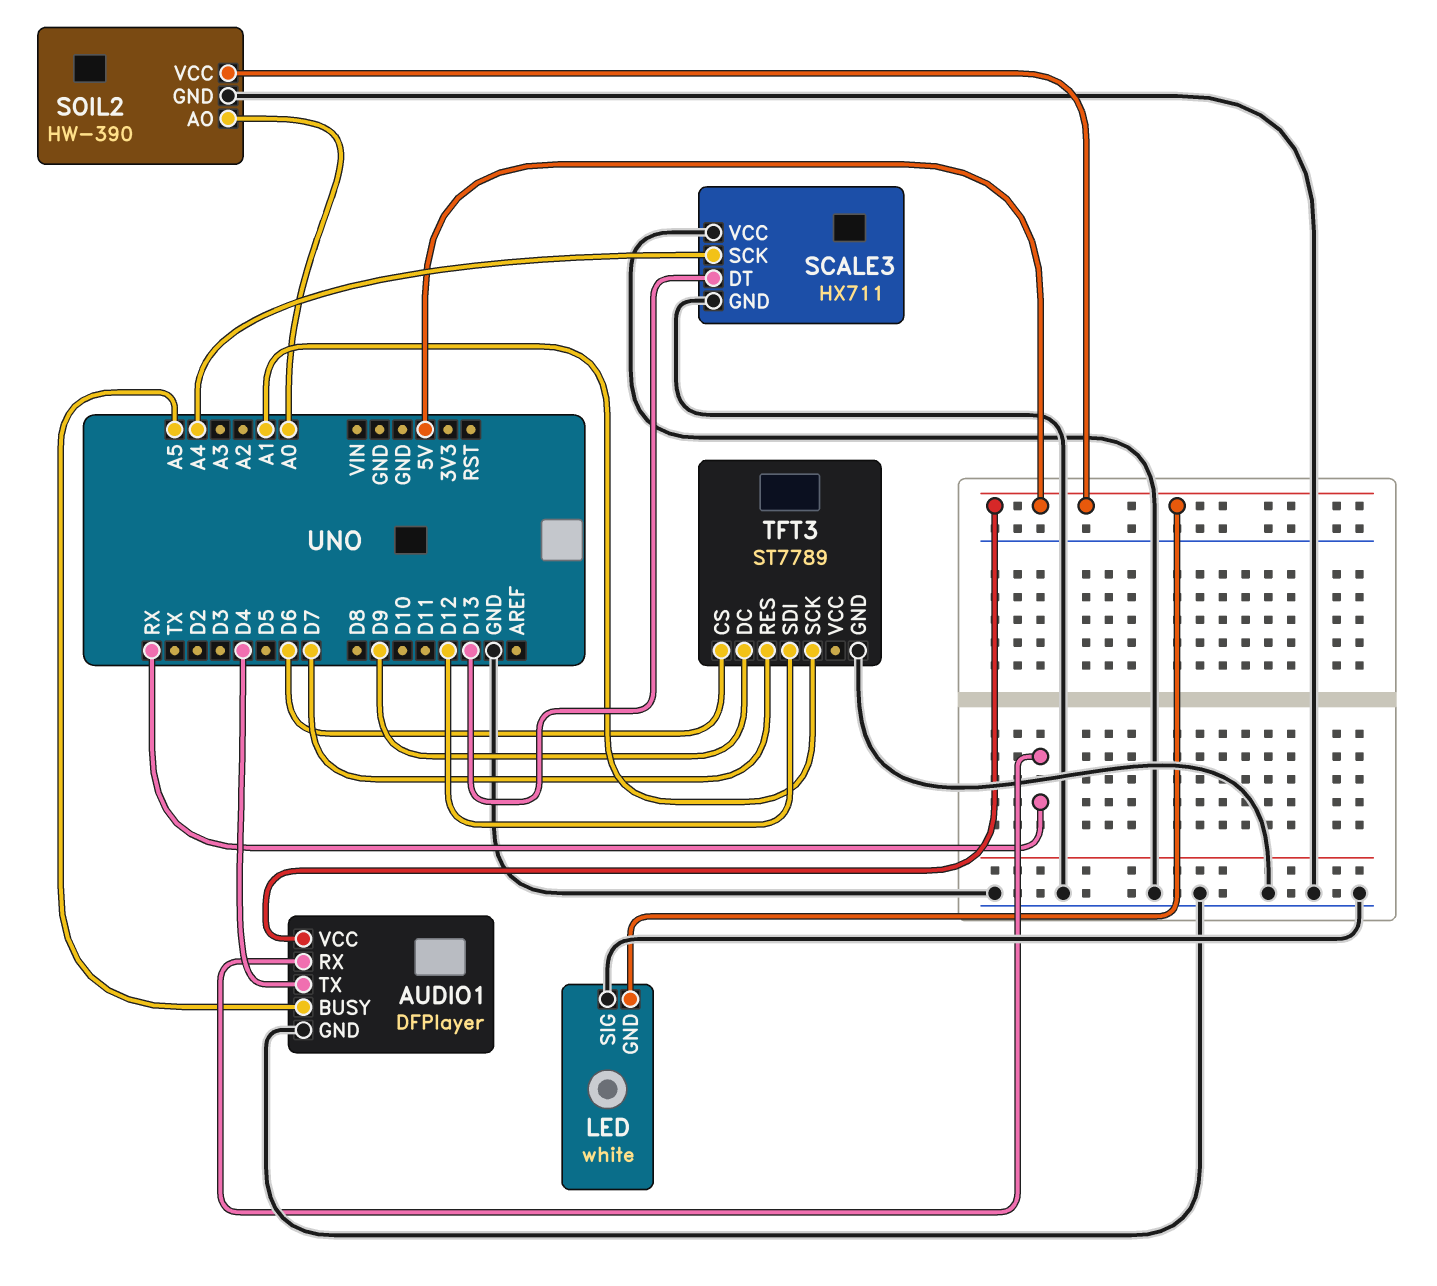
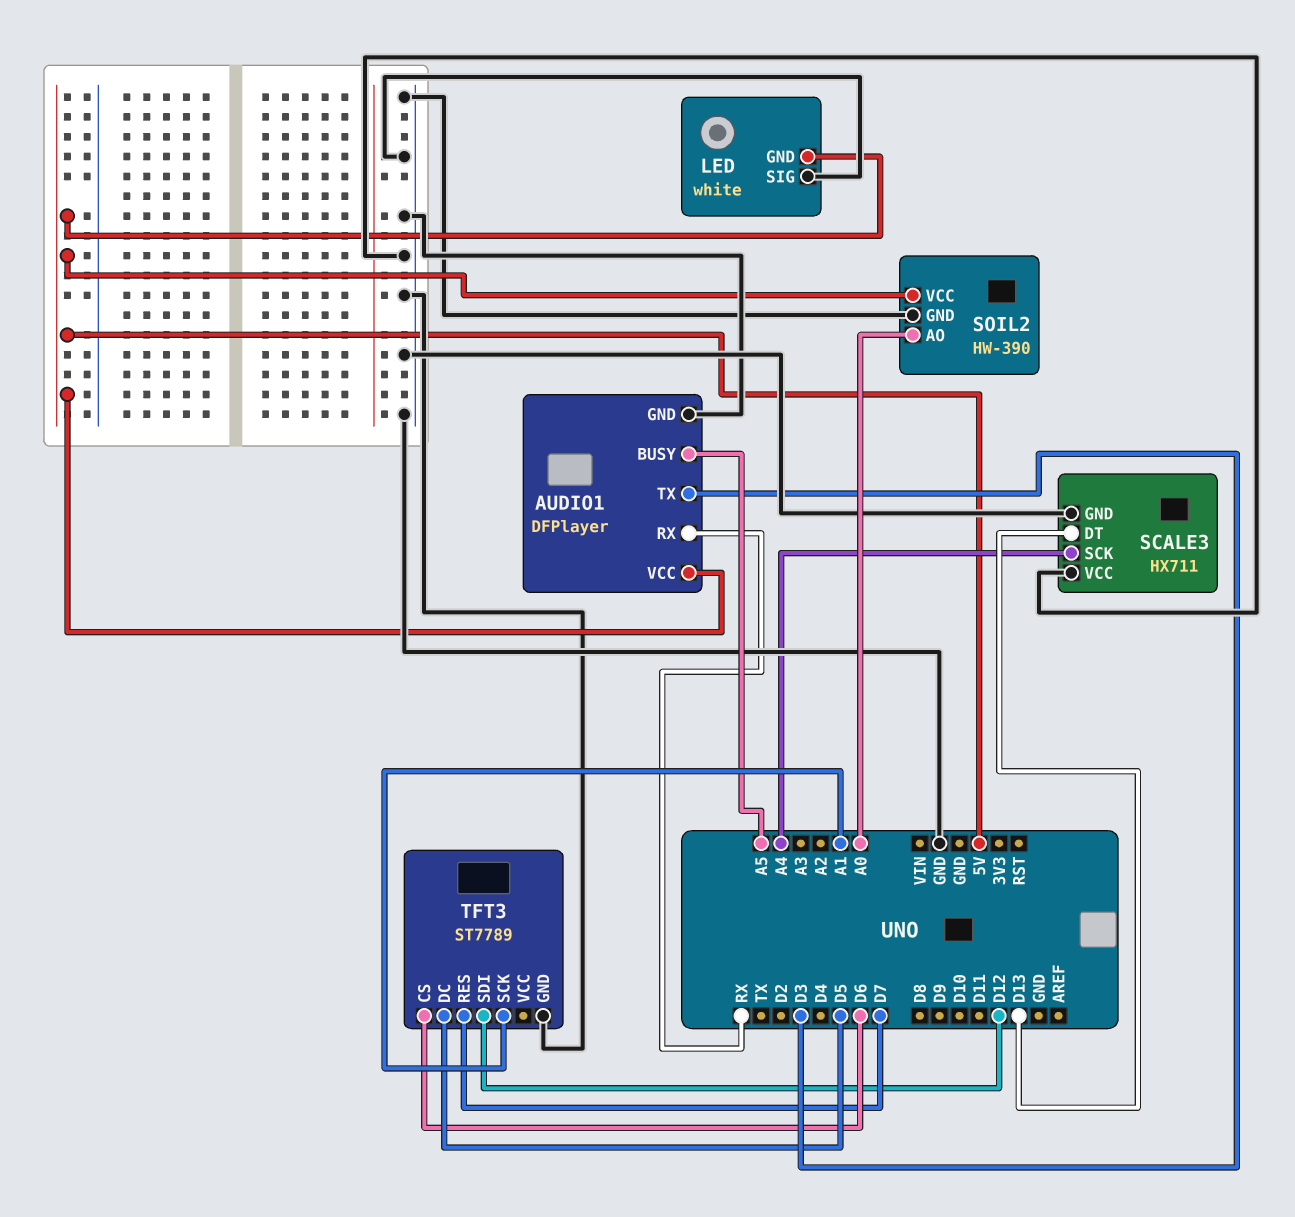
AUDIO1 pin TX: D4 -> D3
TFT3 pin DC: D9 -> D5

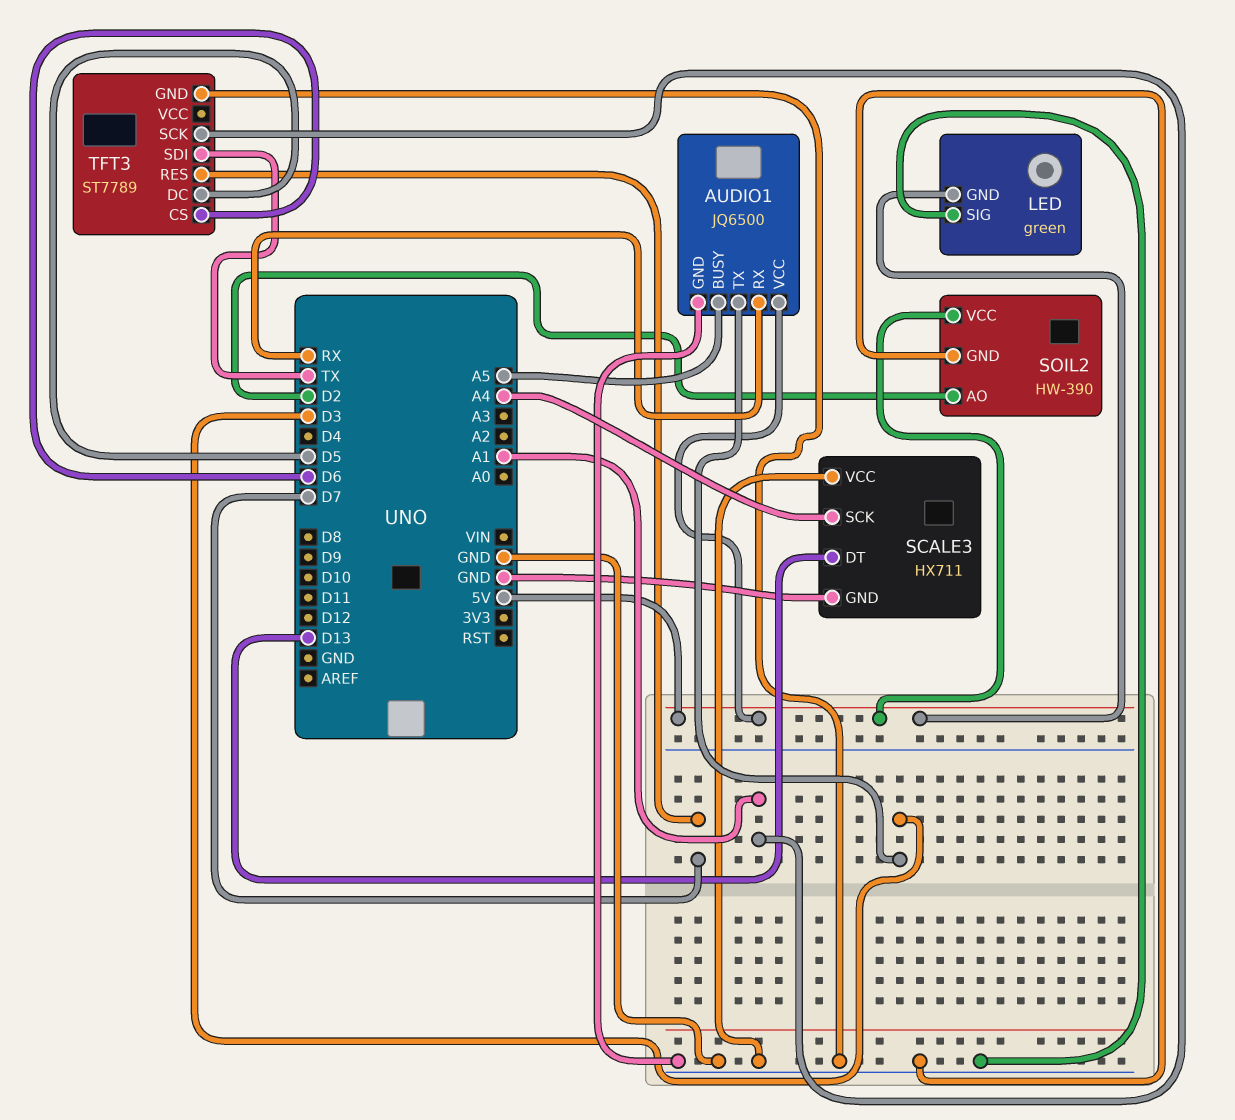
AUDIO1: DFPlayer -> JQ6500
LED: white -> green
SOIL2 pin AO: A0 -> D2
TFT3 pin SDI: D12 -> TX

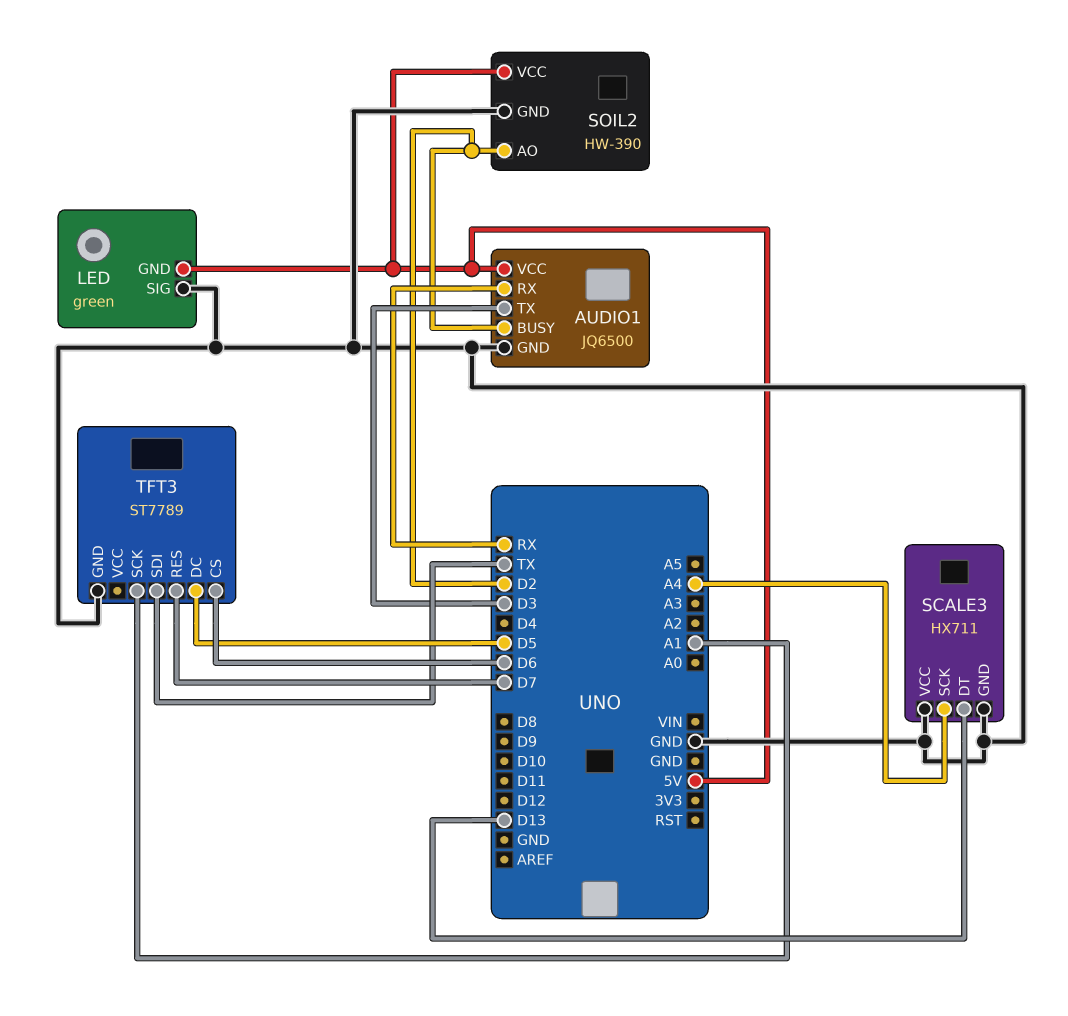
AUDIO1 pin BUSY: A5 -> D2

